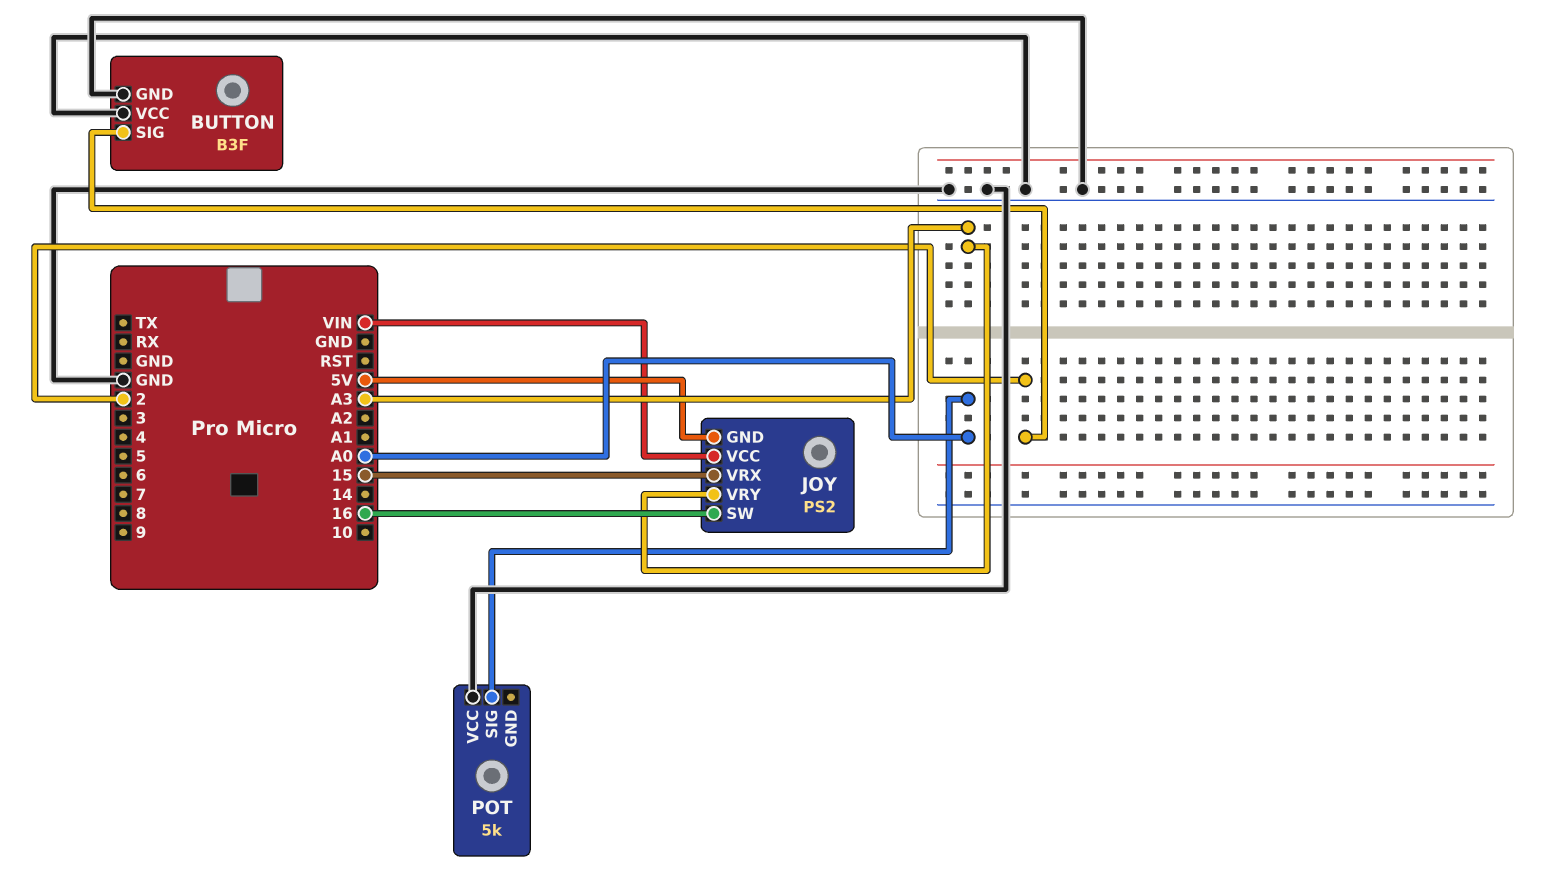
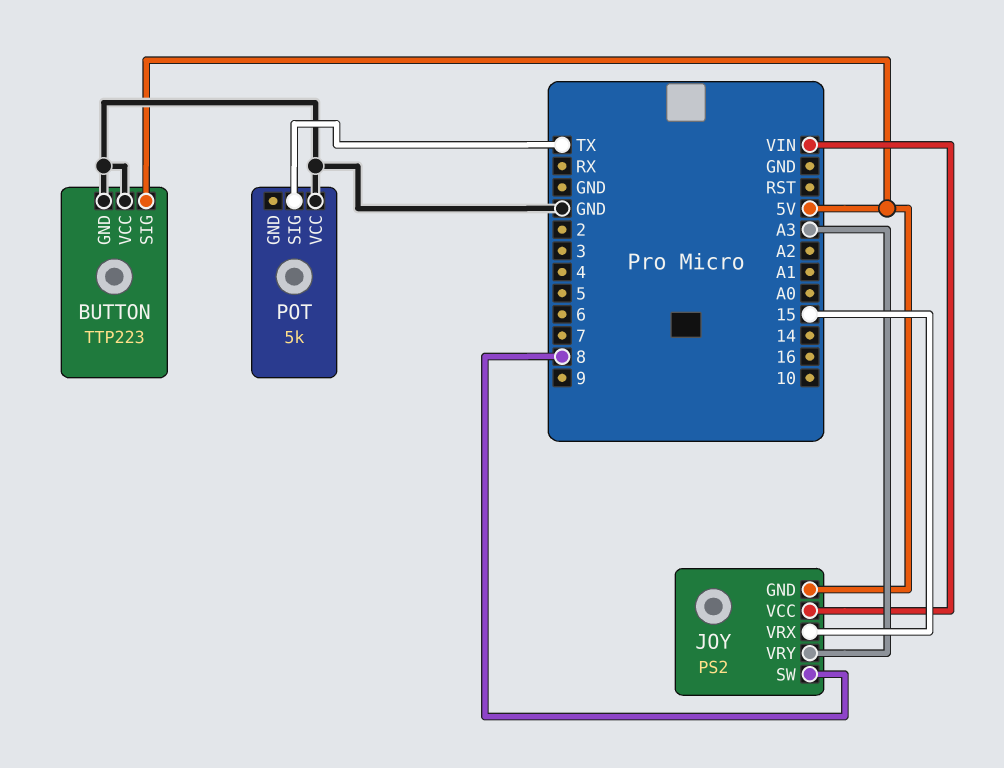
BUTTON: B3F -> TTP223
BUTTON pin SIG: 2 -> 5V
JOY pin SW: 16 -> 8
POT pin SIG: A0 -> TX

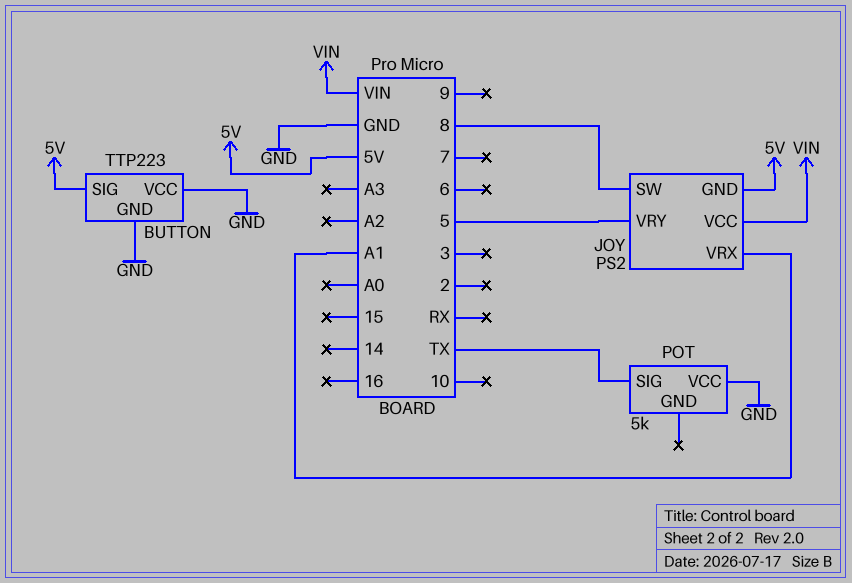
JOY pin VRX: 15 -> A1
JOY pin VRY: A3 -> 5

